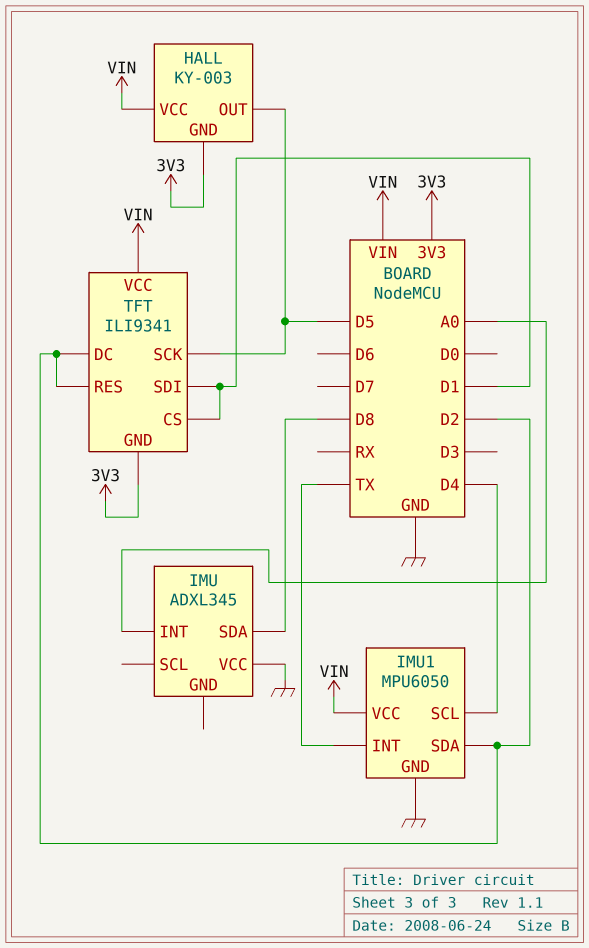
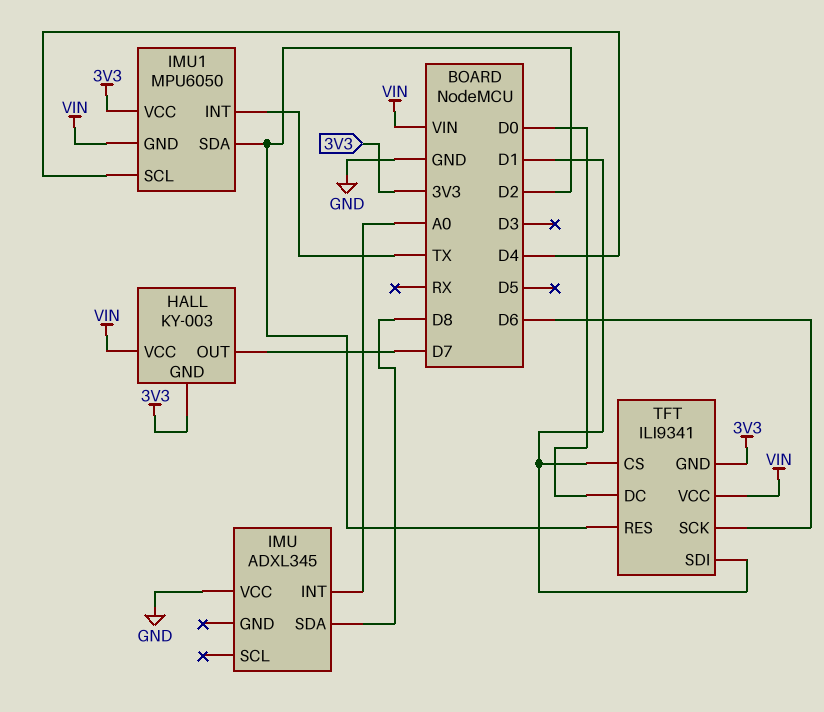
HALL pin OUT: D5 -> D7
IMU1 pin GND: GND -> VIN
IMU1 pin VCC: VIN -> 3V3
TFT pin DC: D2 -> D0
TFT pin SCK: D5 -> D6

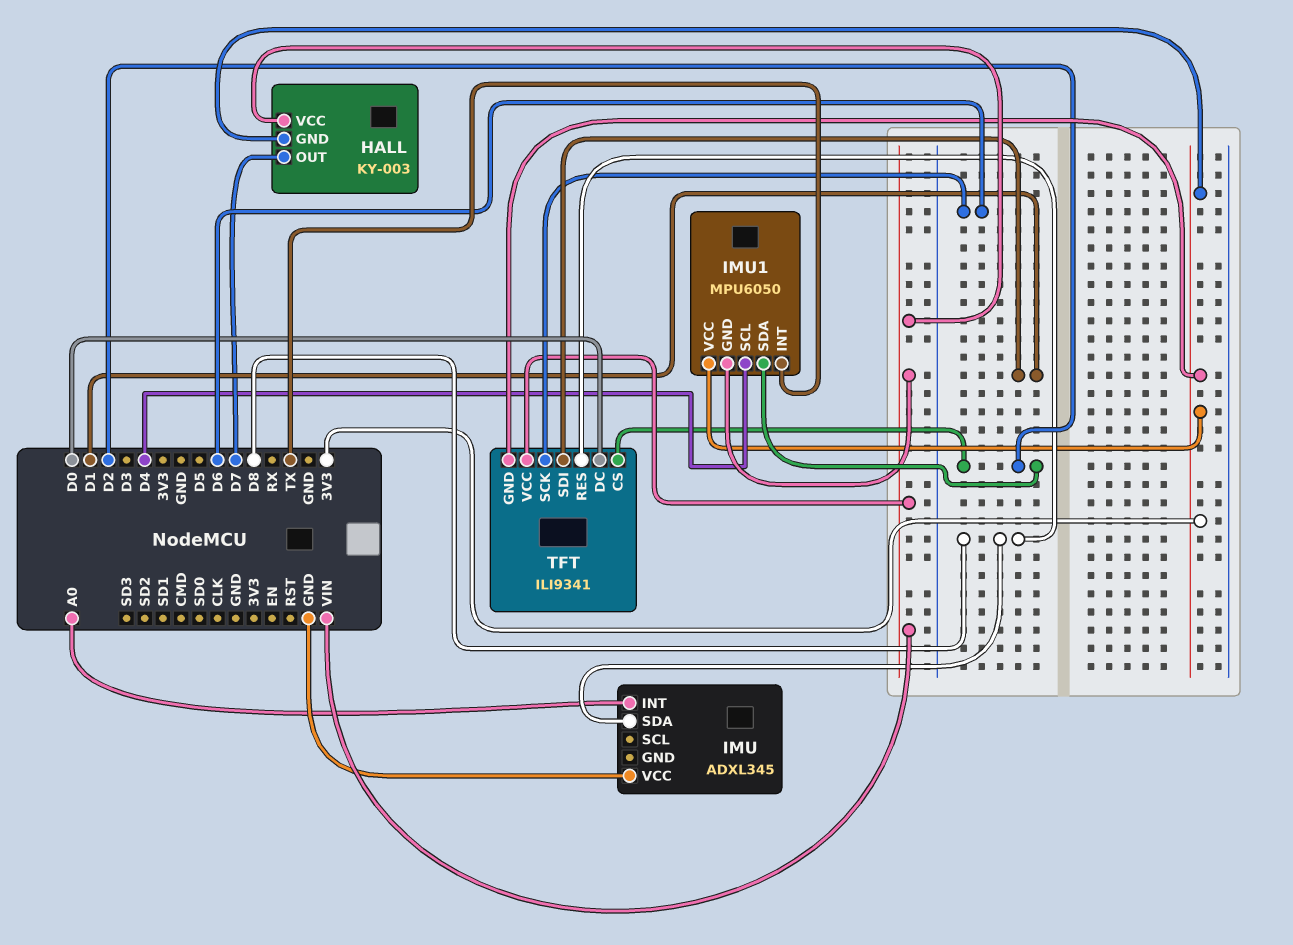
TFT pin CS: D1 -> D2
TFT pin RES: D2 -> D8

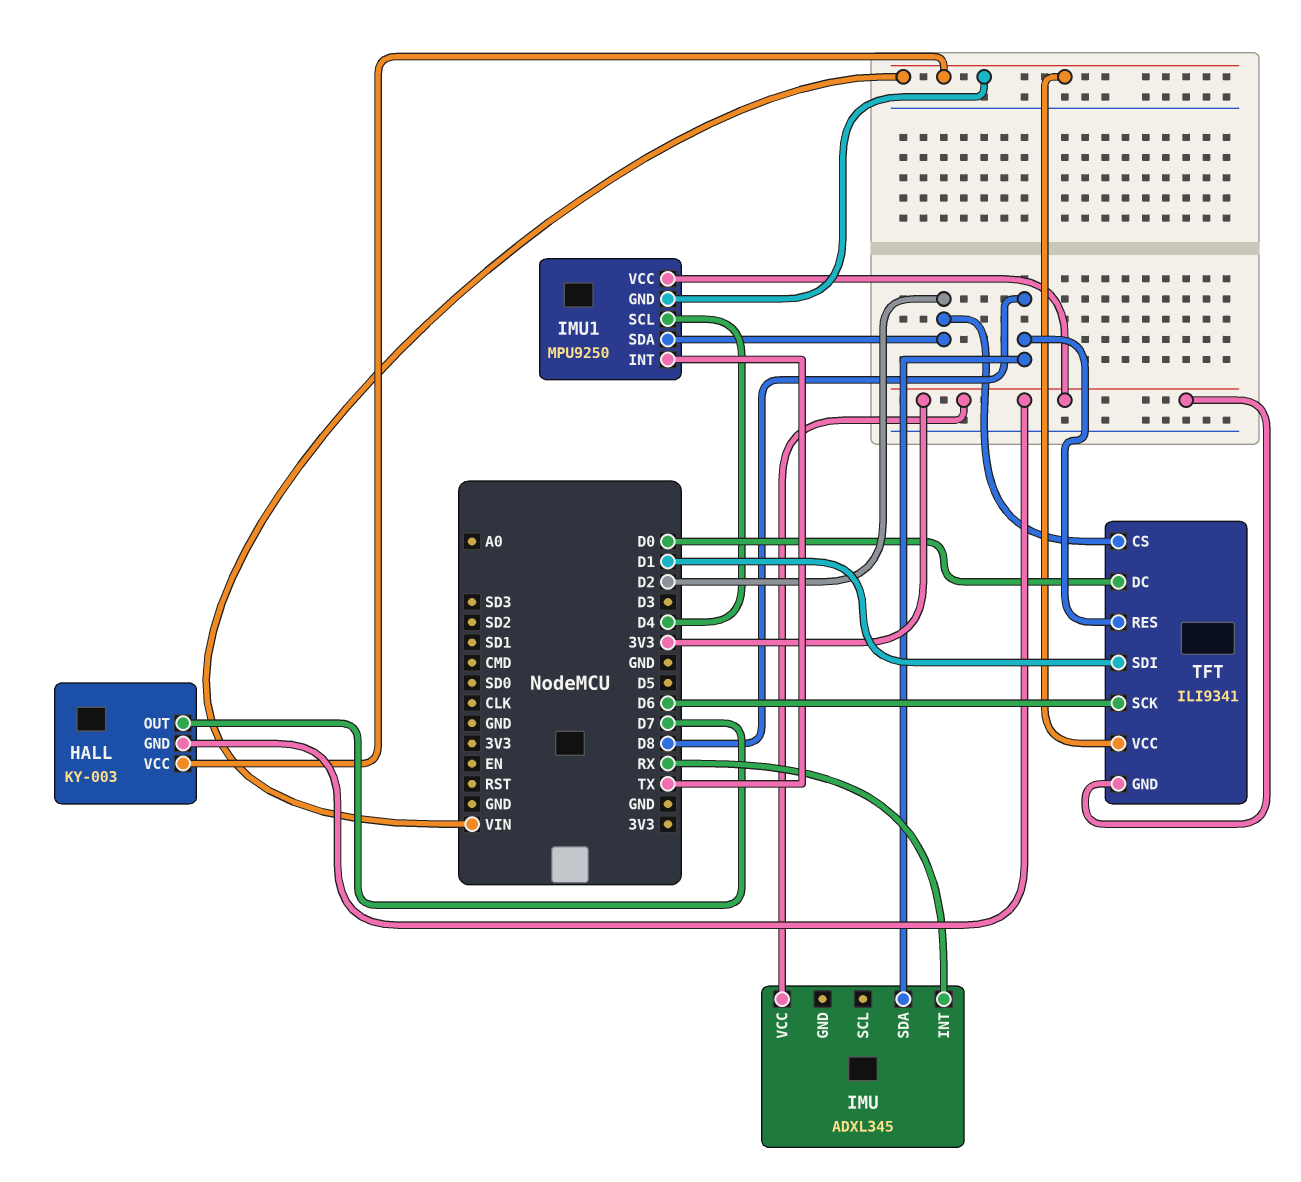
IMU pin INT: A0 -> RX
IMU pin VCC: GND -> 3V3
IMU1: MPU6050 -> MPU9250

